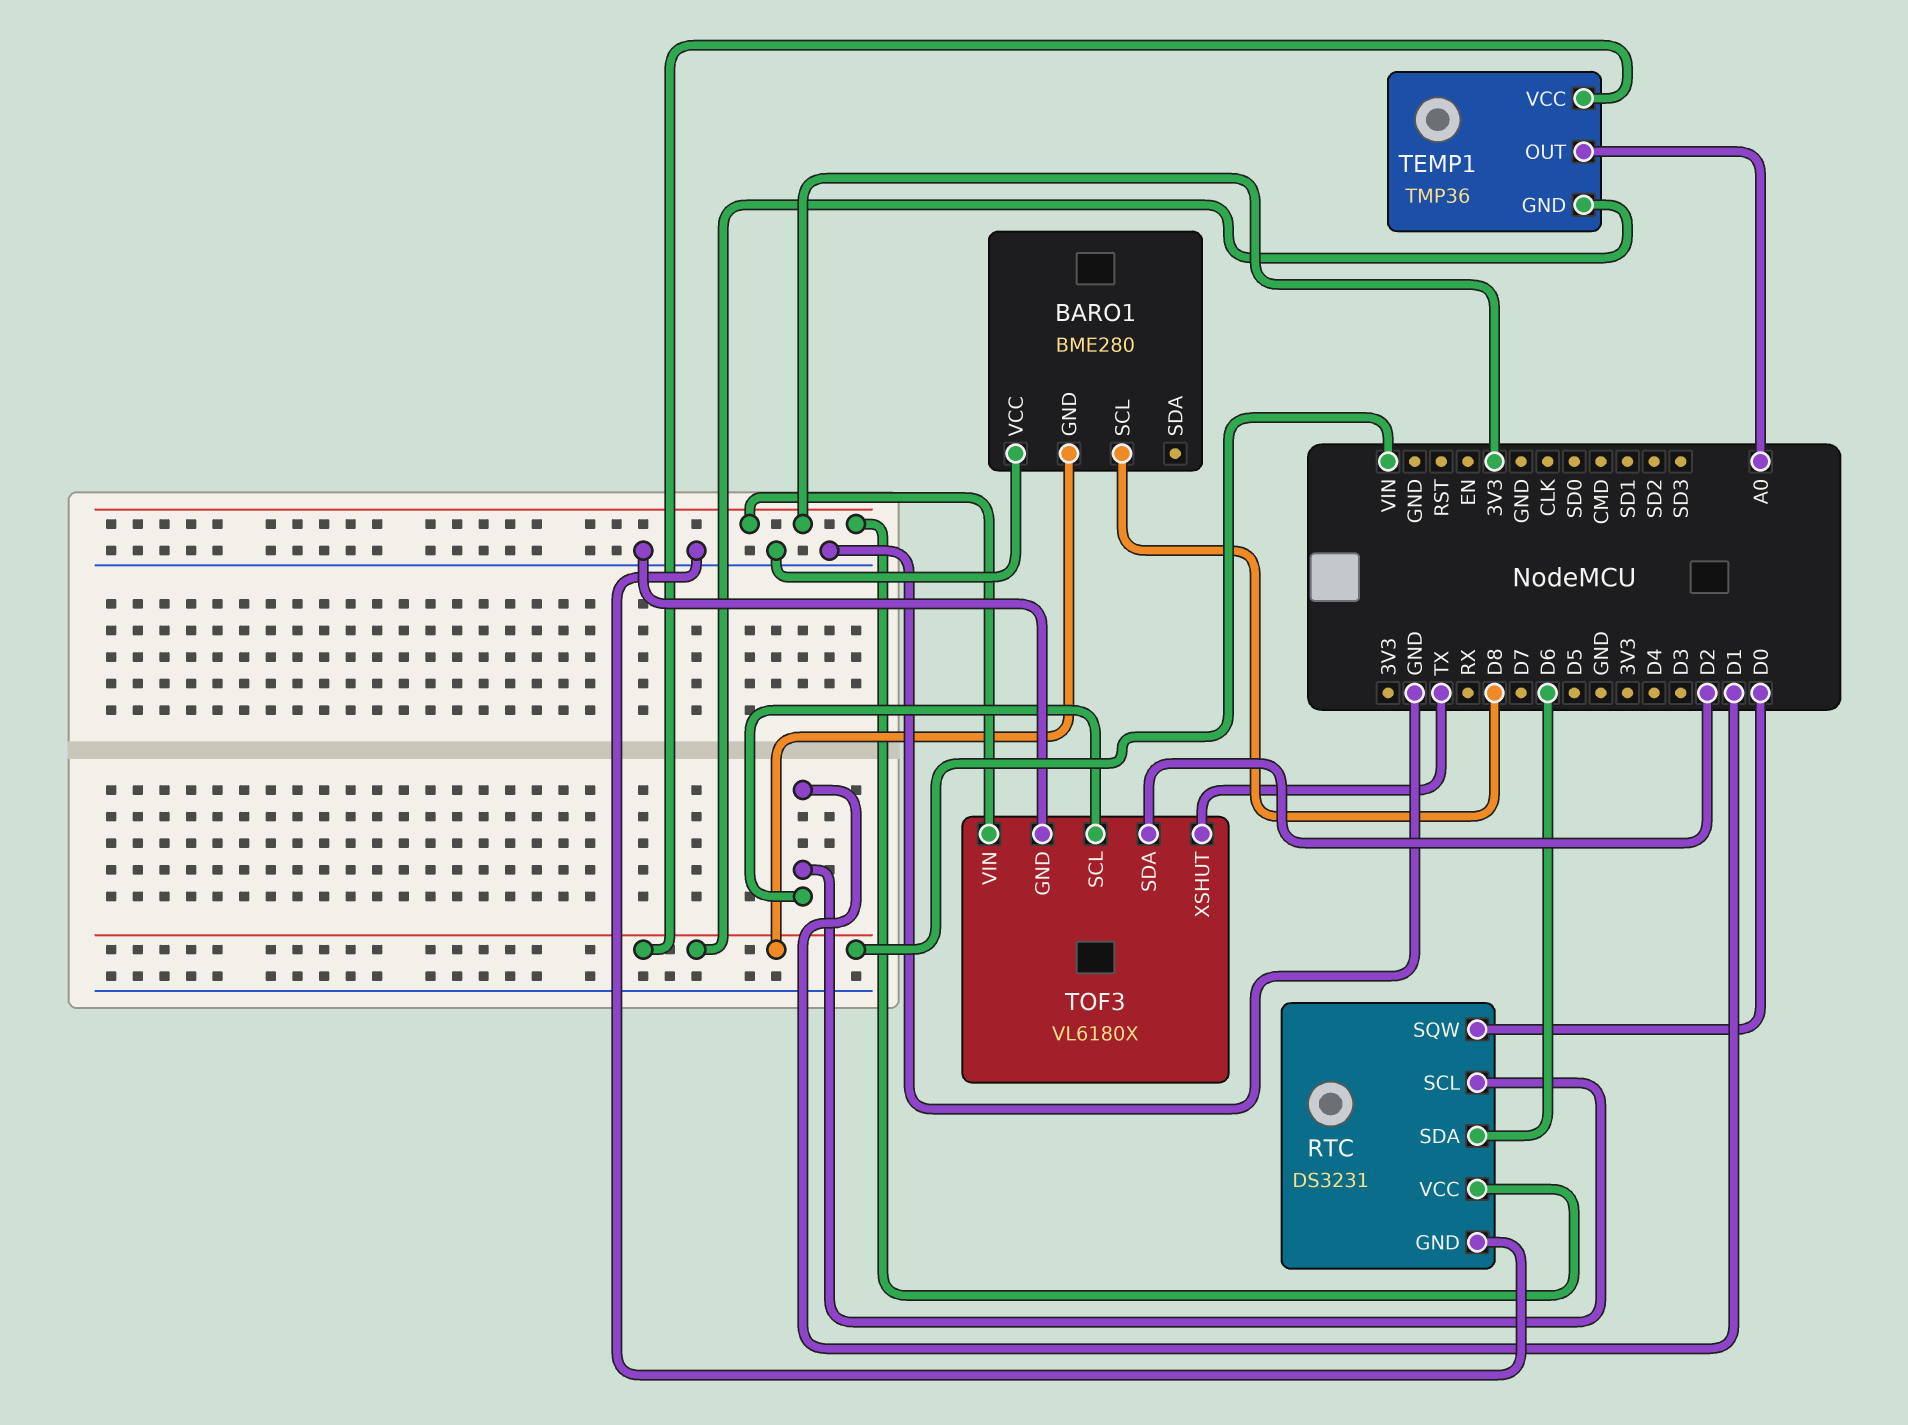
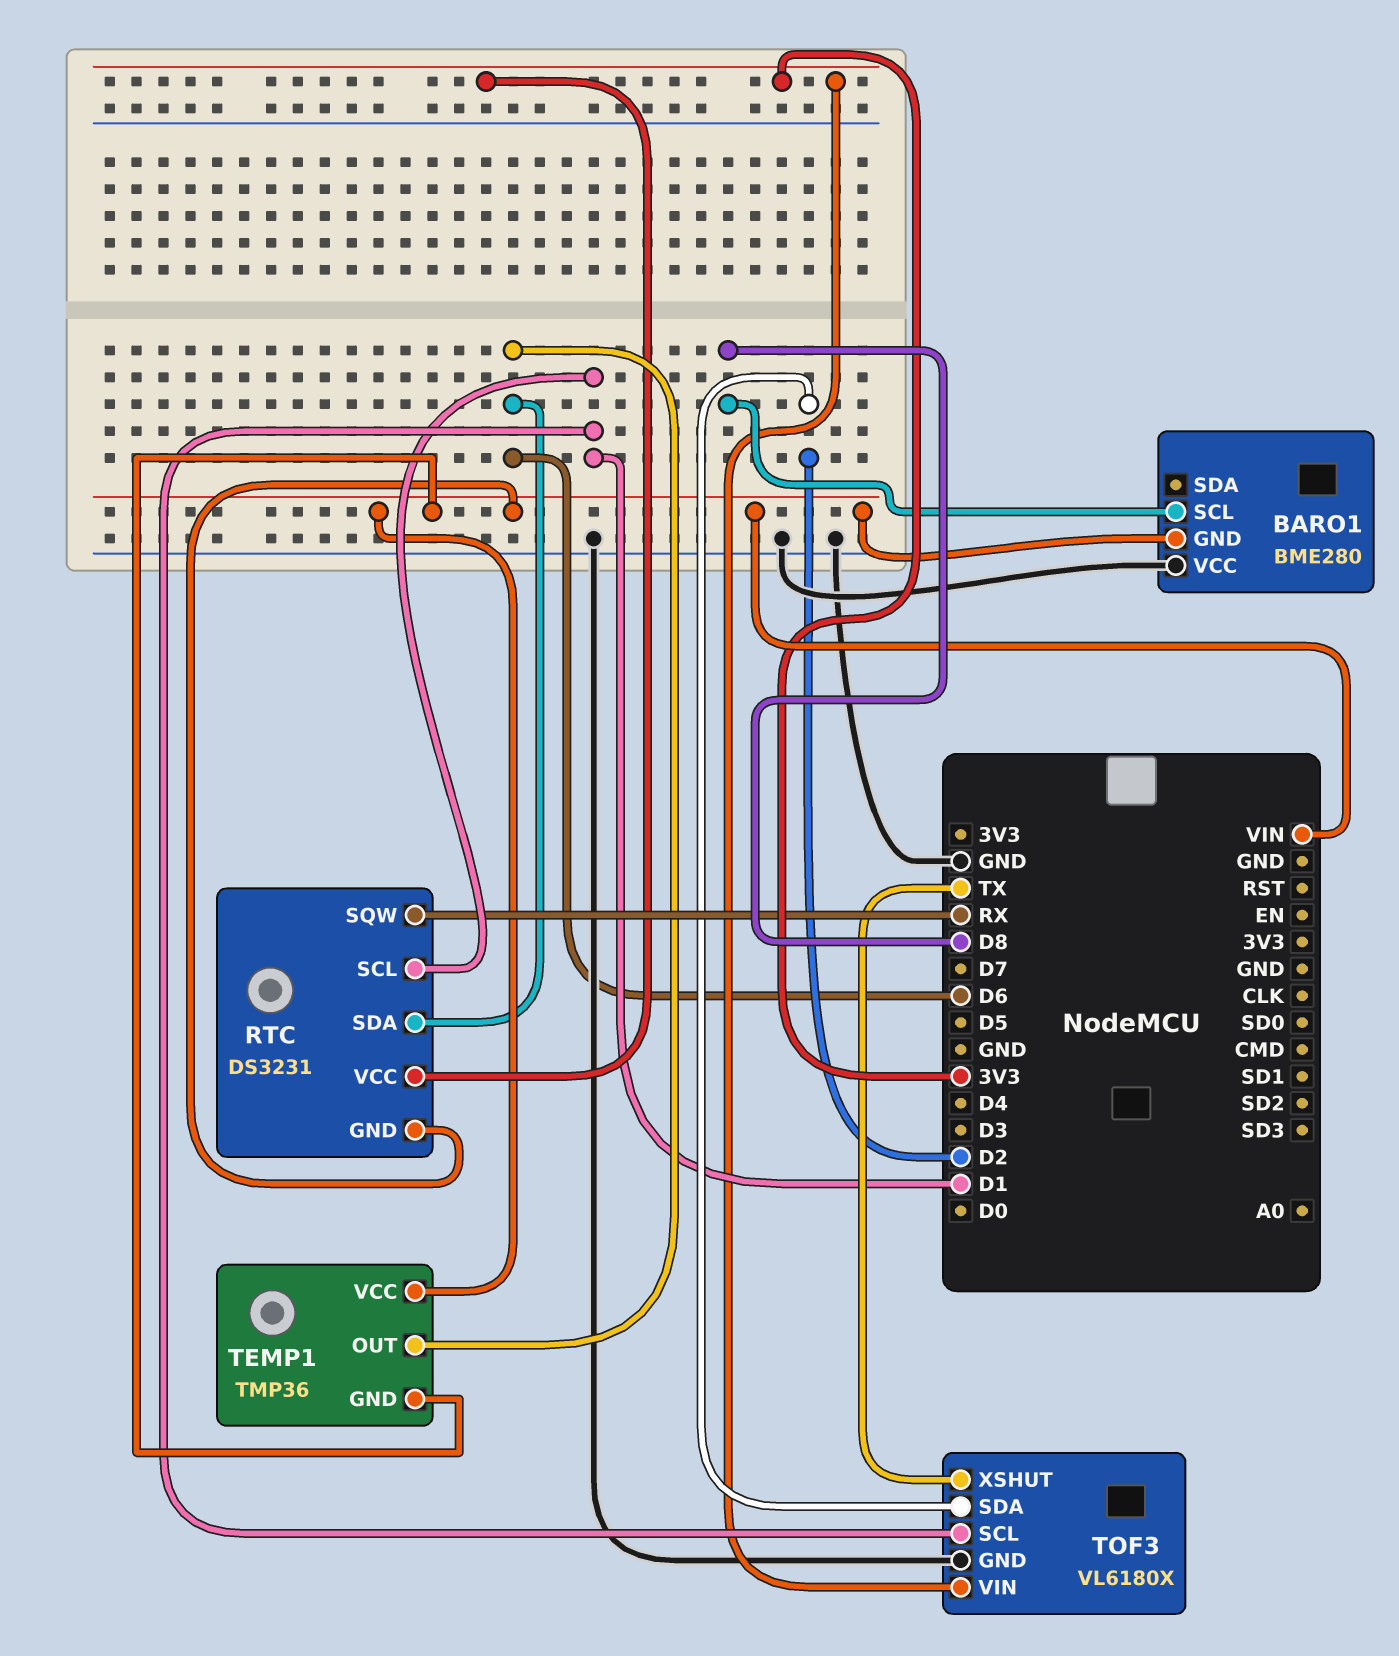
RTC pin GND: GND -> VIN
RTC pin SQW: D0 -> RX
TEMP1 pin OUT: A0 -> D6

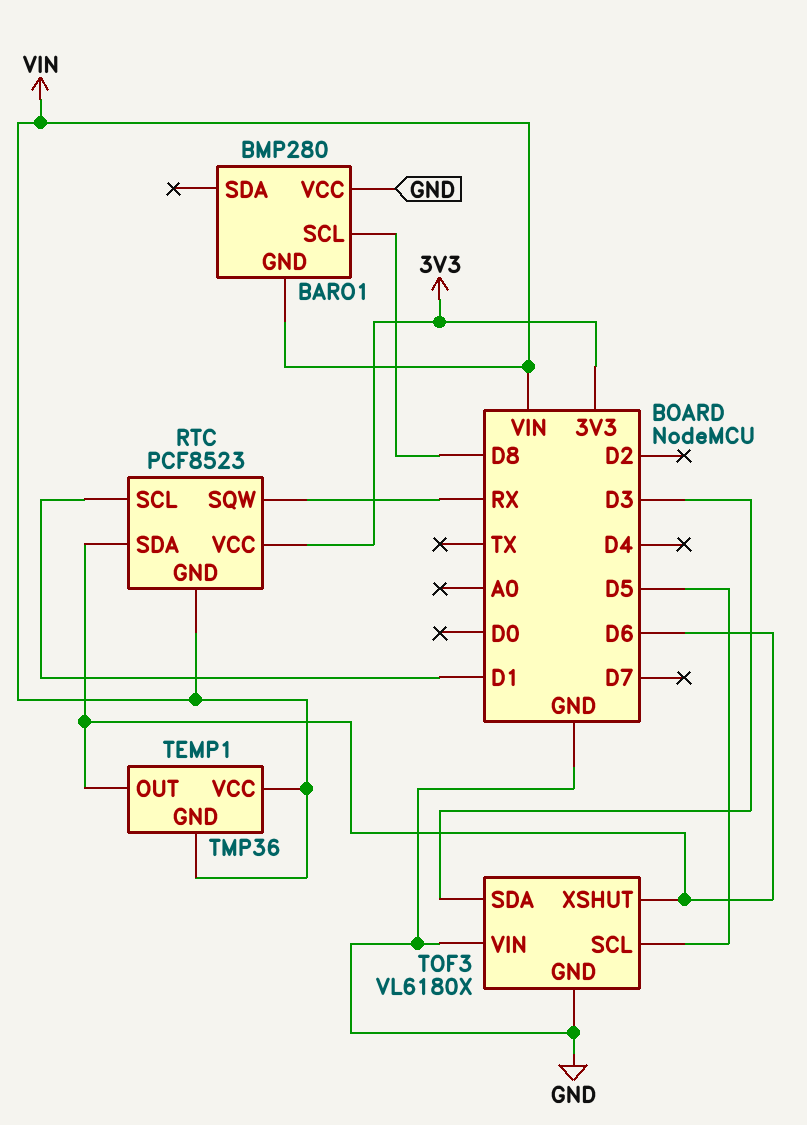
BARO1: BME280 -> BMP280
RTC: DS3231 -> PCF8523
TOF3 pin SCL: D1 -> D5
TOF3 pin SDA: D2 -> D3
TOF3 pin VIN: 3V3 -> GND
TOF3 pin XSHUT: TX -> D6

